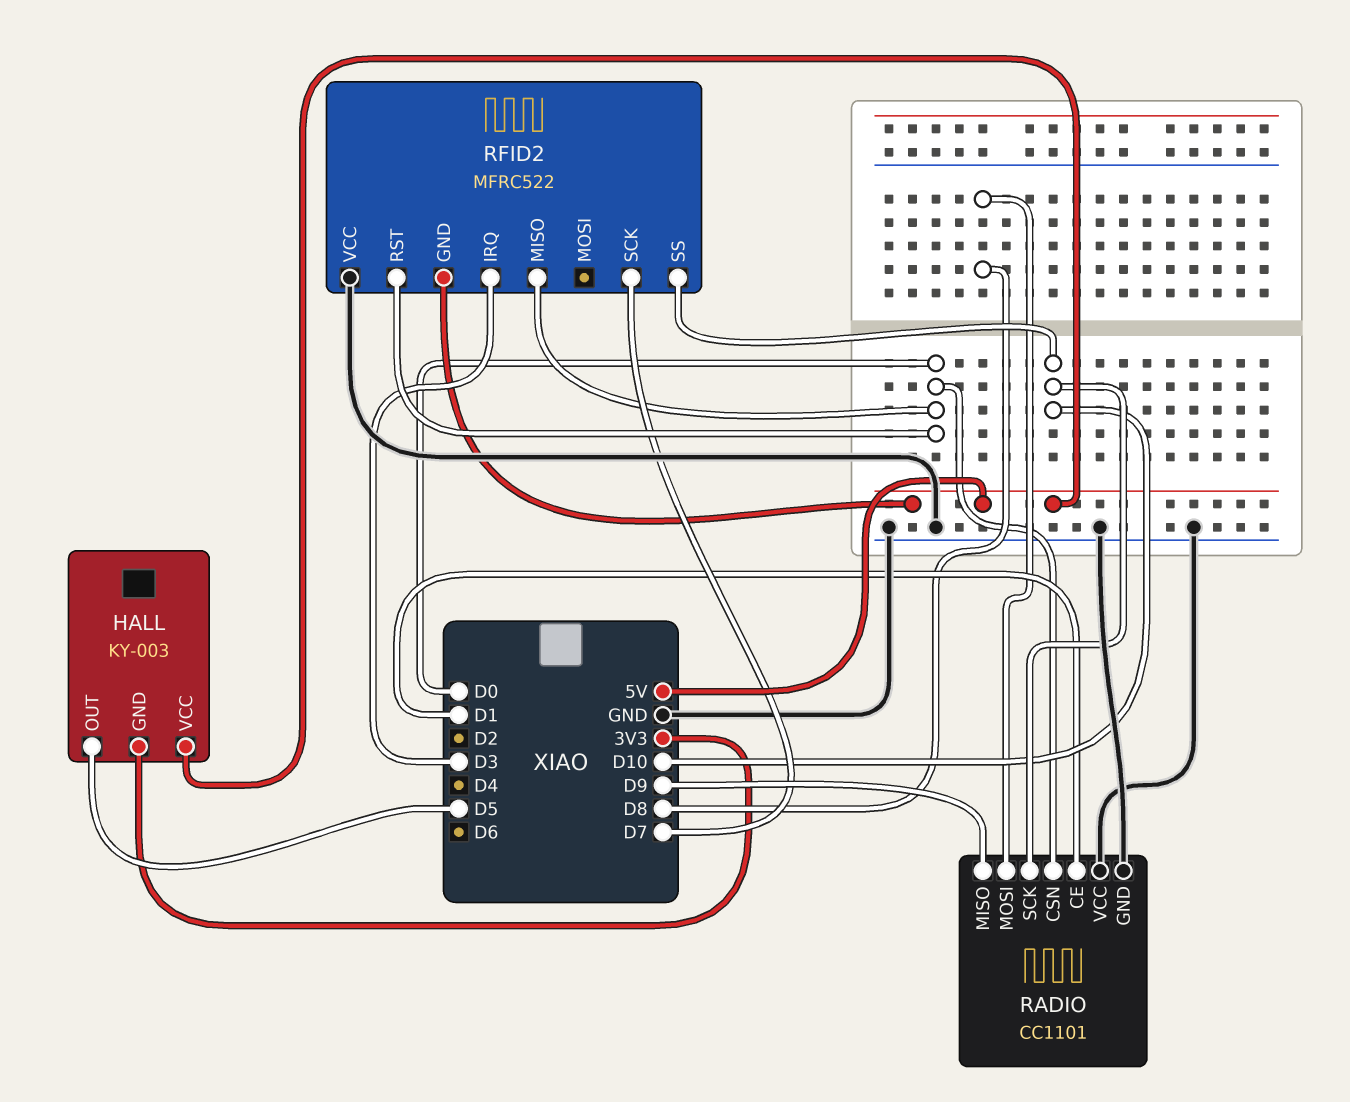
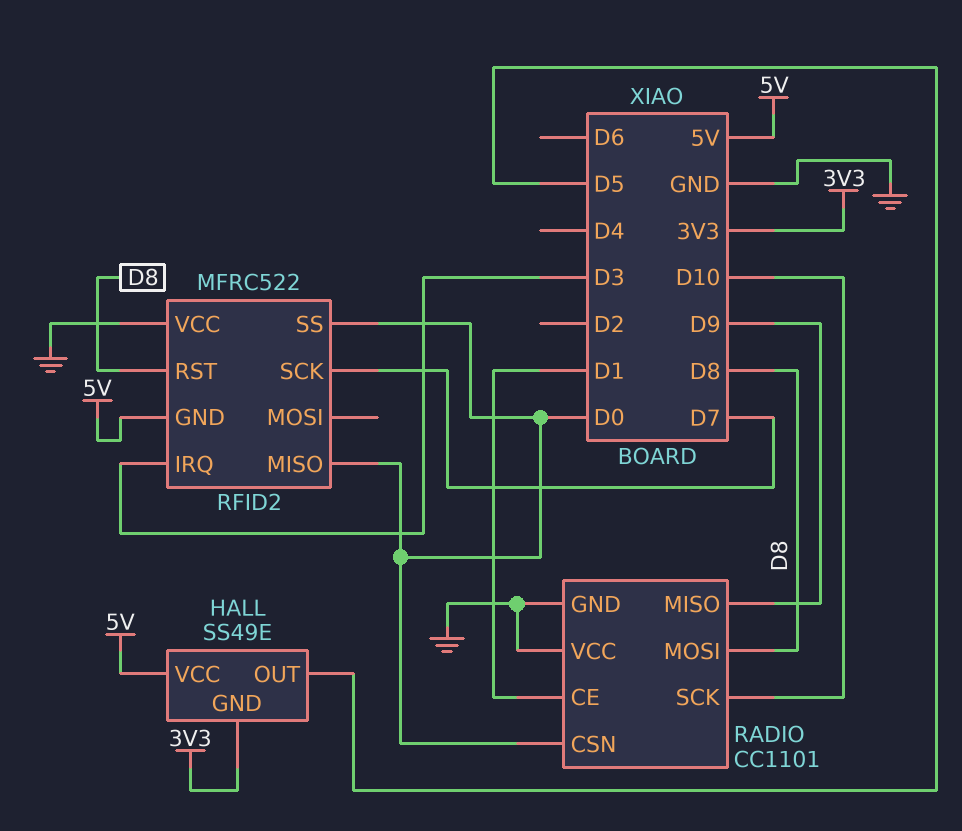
HALL: KY-003 -> SS49E
RFID2 pin RST: D0 -> D8
RFID2 pin SS: D10 -> D0

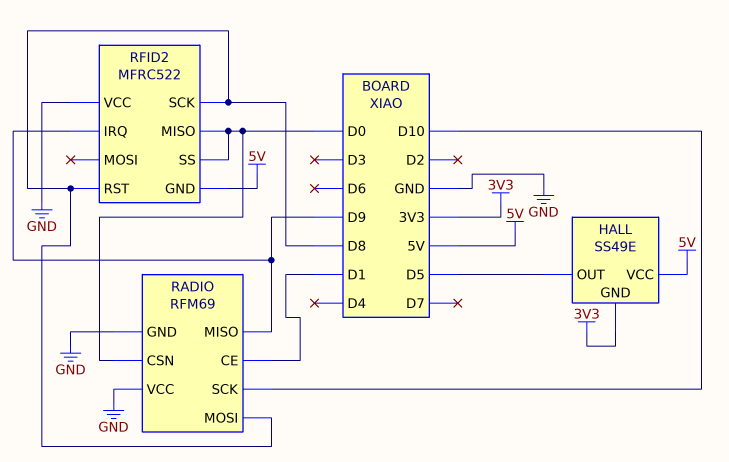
RADIO: CC1101 -> RFM69
RFID2 pin IRQ: D3 -> D9
RFID2 pin SCK: D7 -> D8

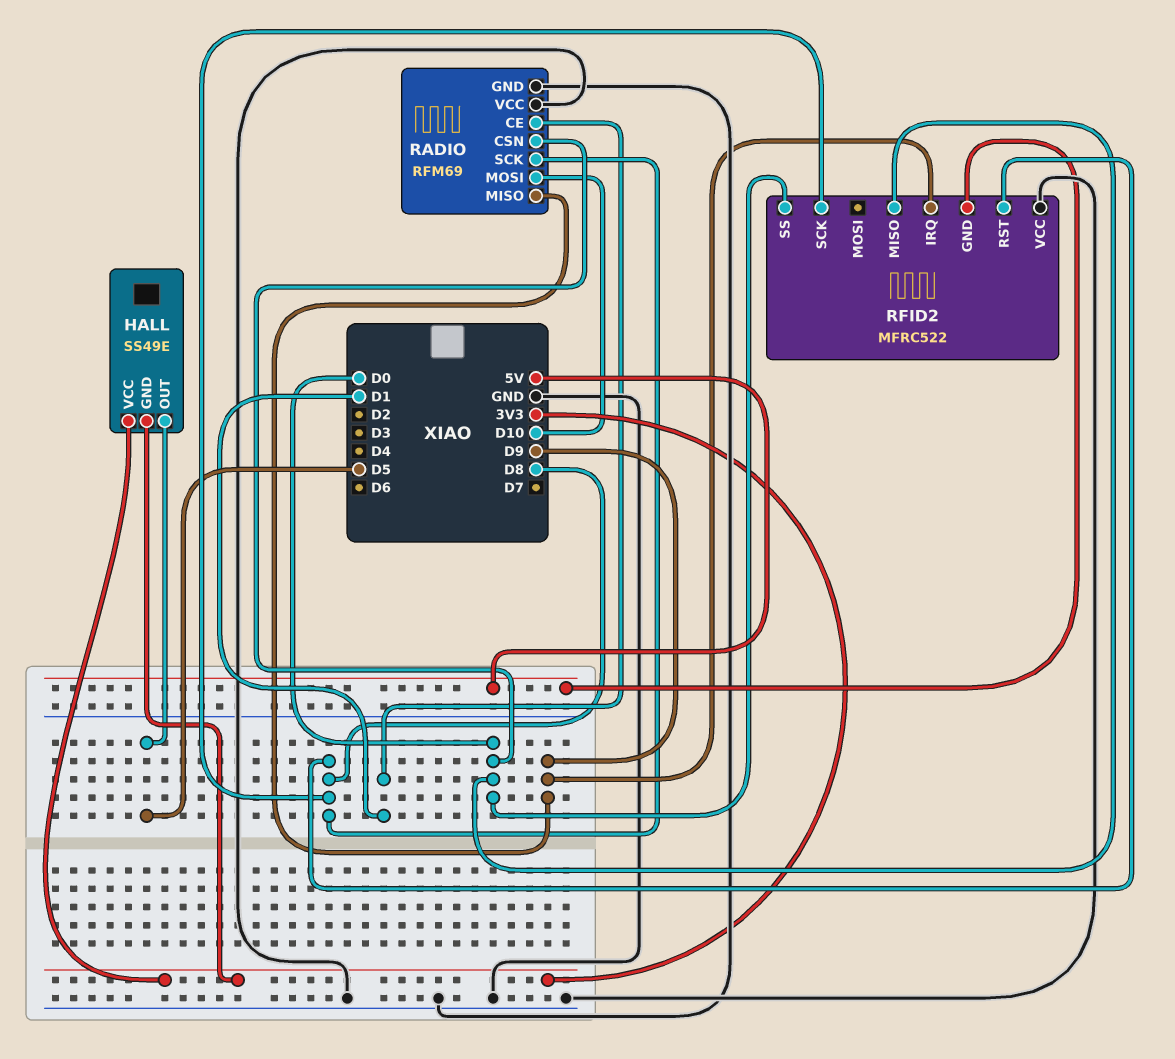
HALL pin VCC: 5V -> 3V3
RADIO pin MOSI: D8 -> D10
RADIO pin SCK: D10 -> D8

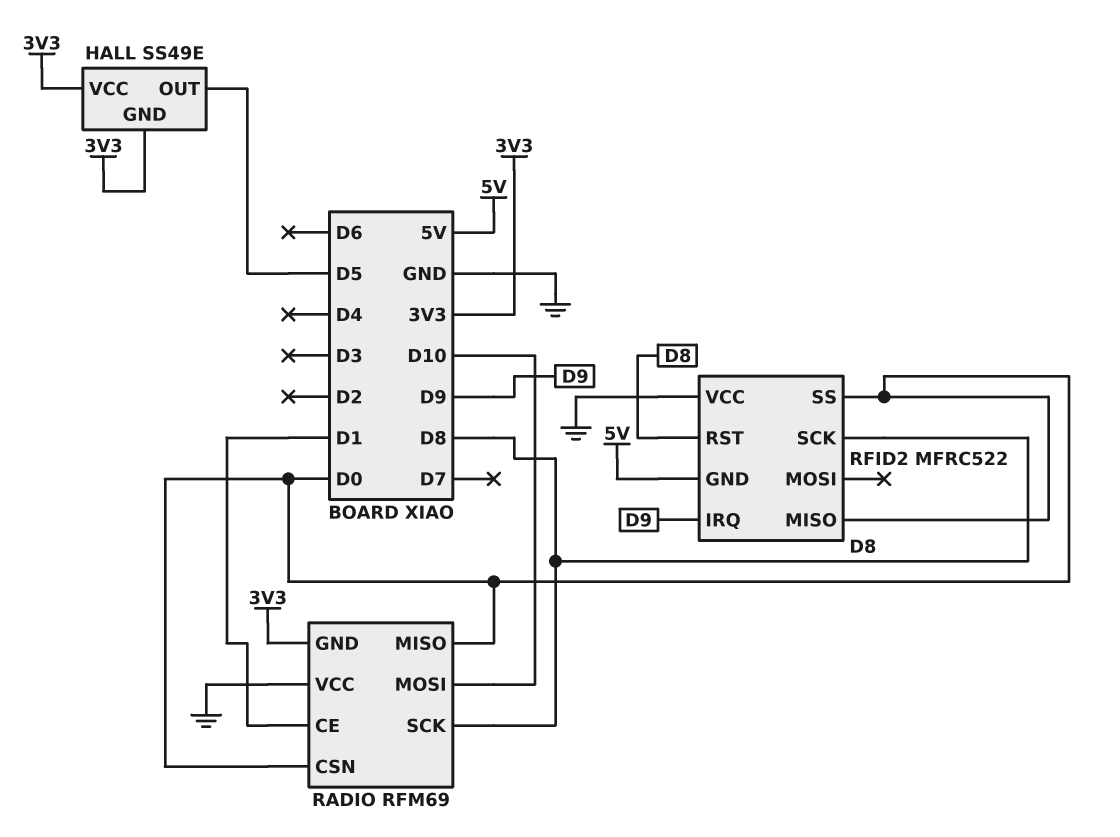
RADIO pin GND: GND -> 3V3
RADIO pin MISO: D9 -> D0

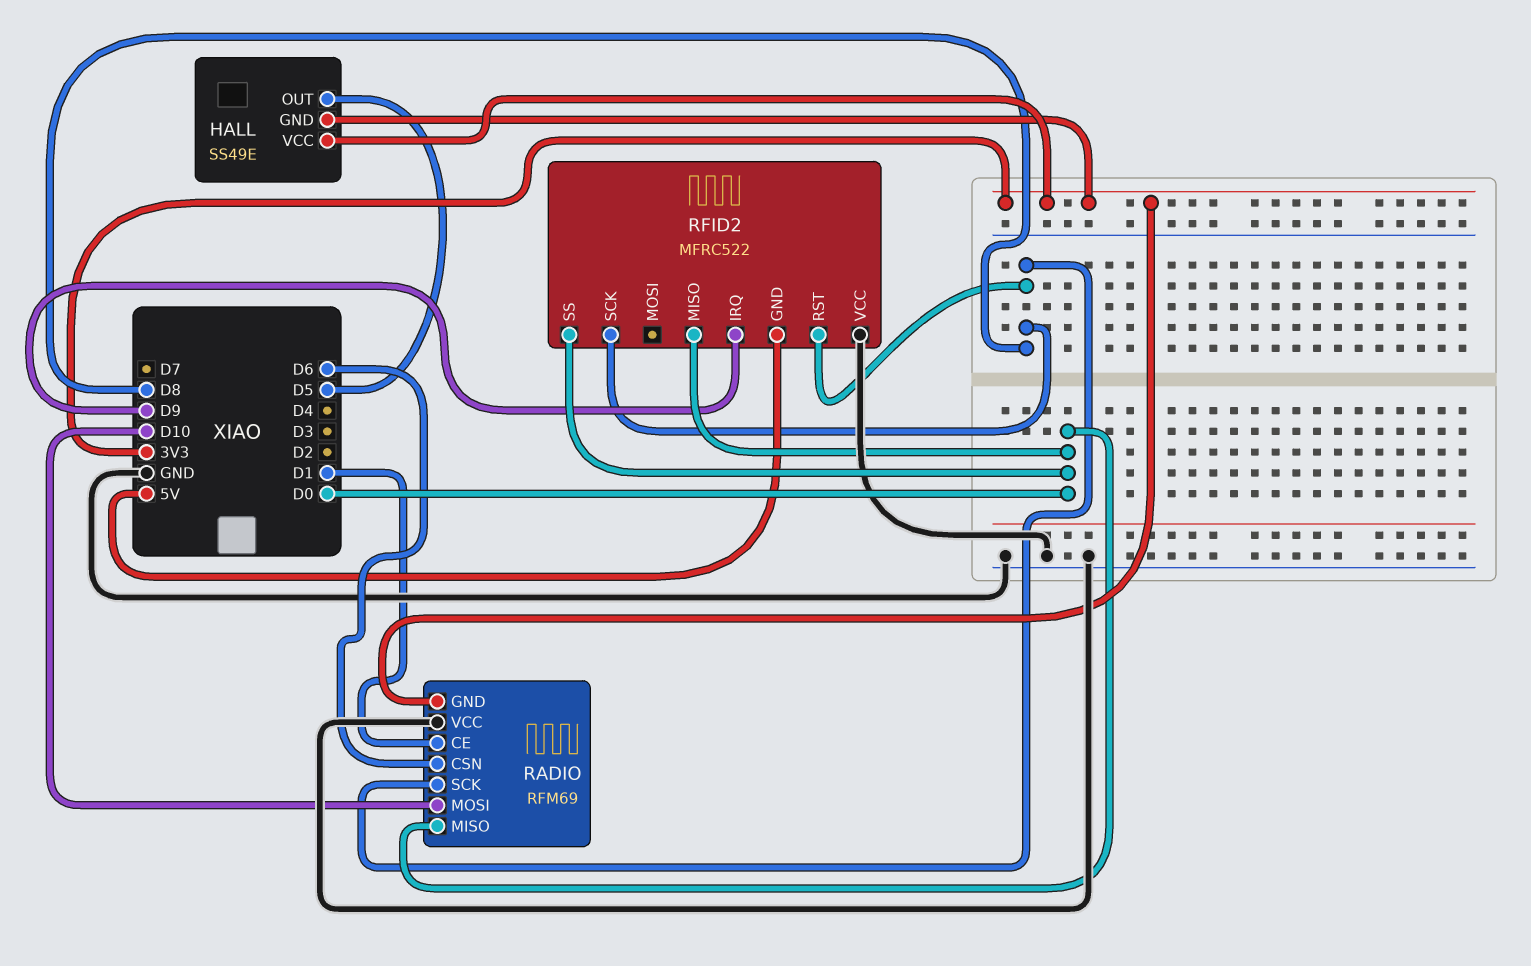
RADIO pin CSN: D0 -> D6

